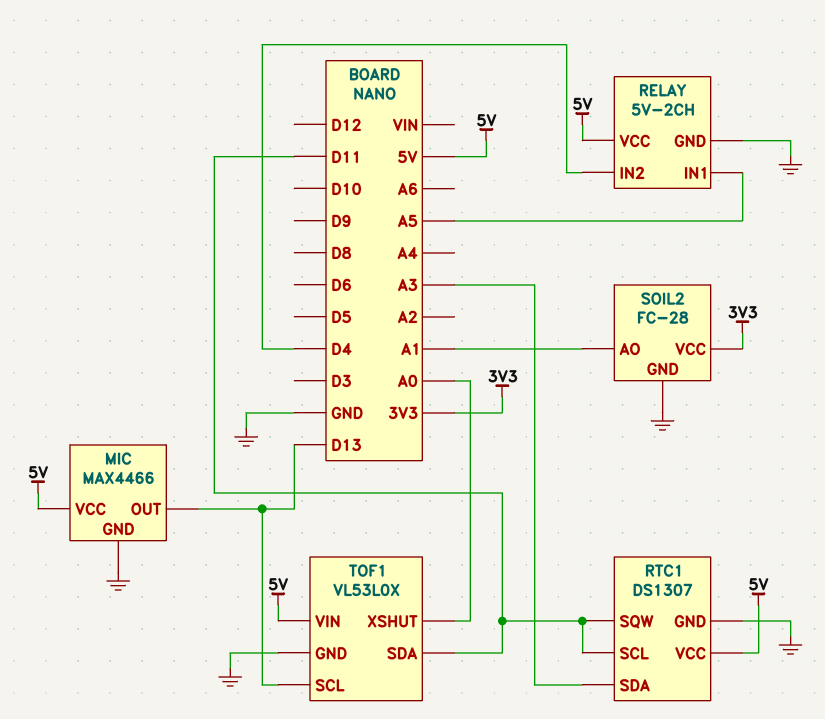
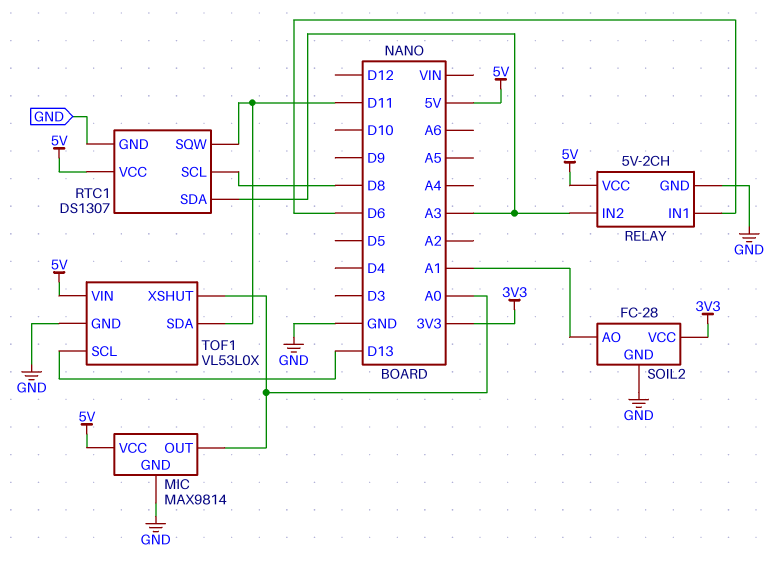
MIC: MAX4466 -> MAX9814
MIC pin OUT: D13 -> A0
RELAY pin IN1: A5 -> D6
RELAY pin IN2: D4 -> A3
RTC1 pin SCL: D11 -> D8

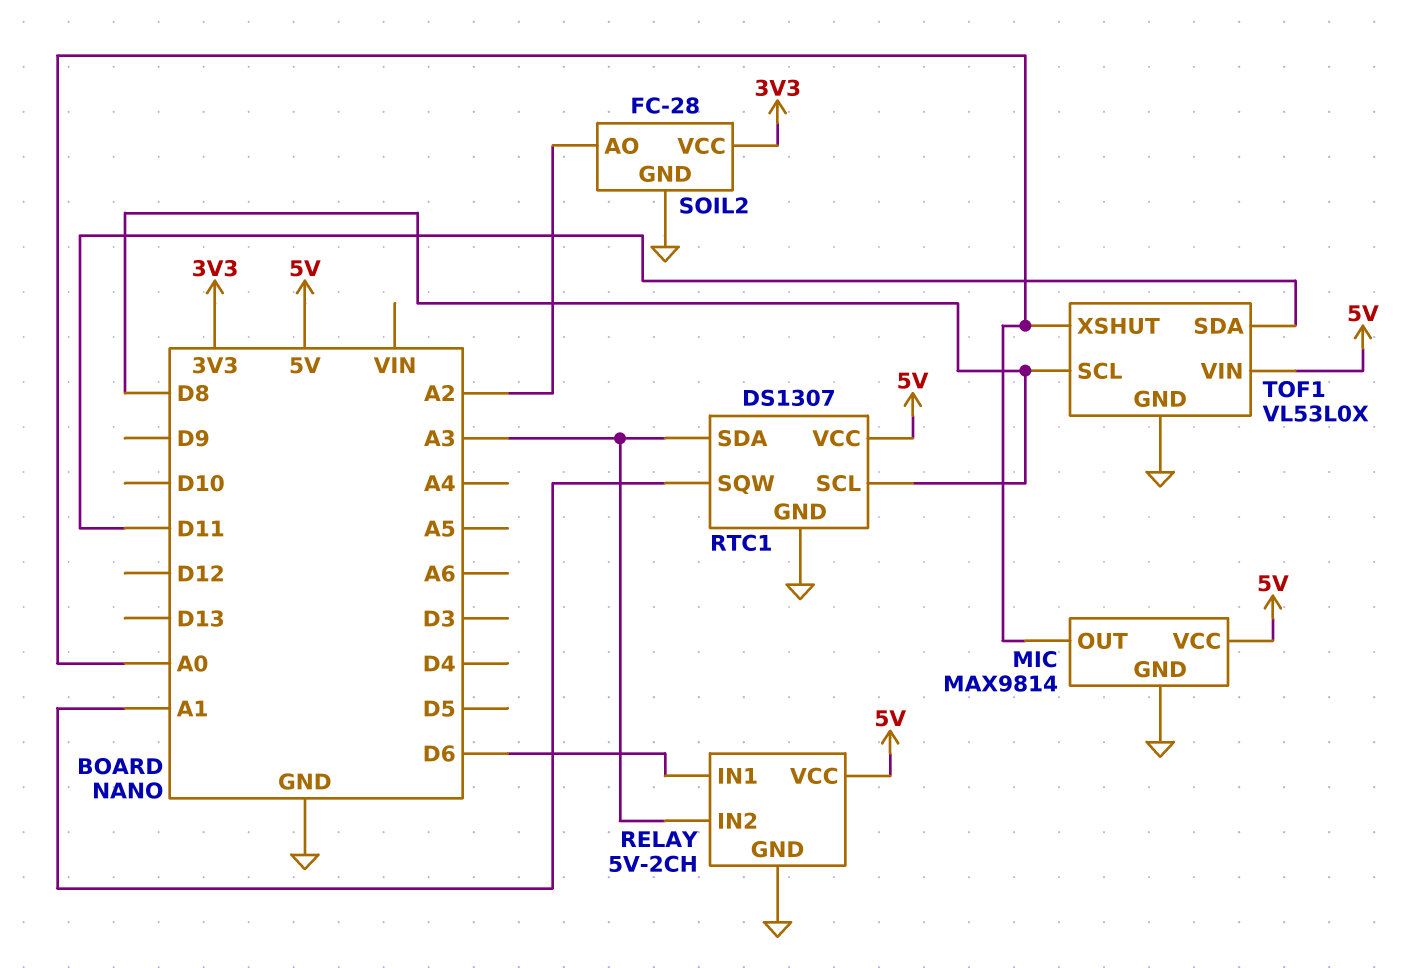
RTC1 pin SQW: D11 -> A1
SOIL2 pin AO: A1 -> A2
TOF1 pin SCL: D13 -> D8

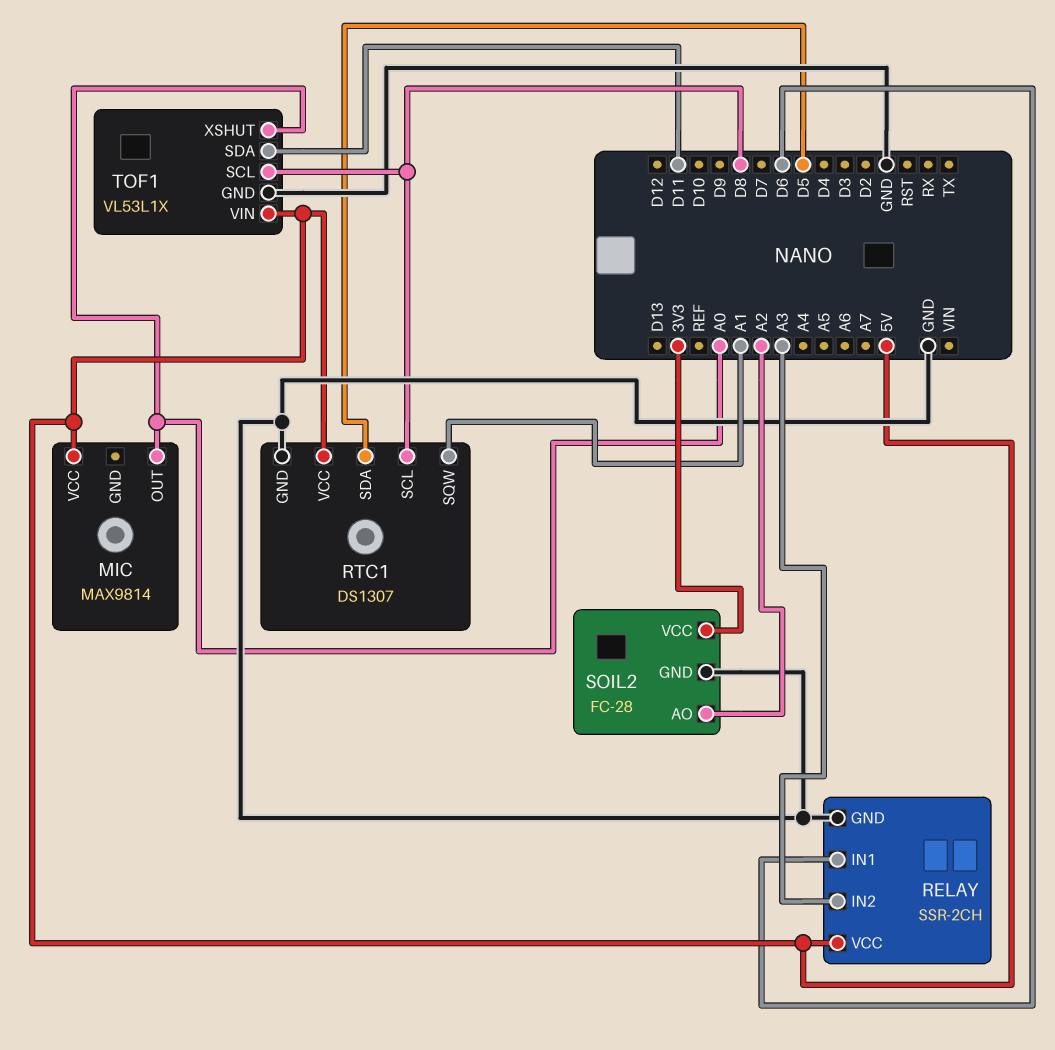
MIC pin GND: GND -> none
RELAY: 5V-2CH -> SSR-2CH
RTC1 pin SDA: A3 -> D5
TOF1: VL53L0X -> VL53L1X

